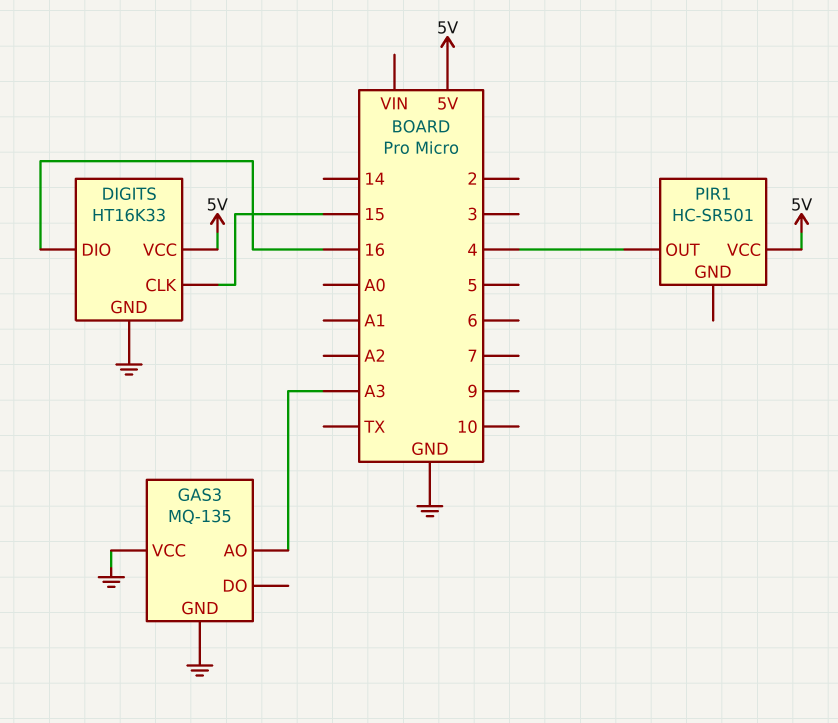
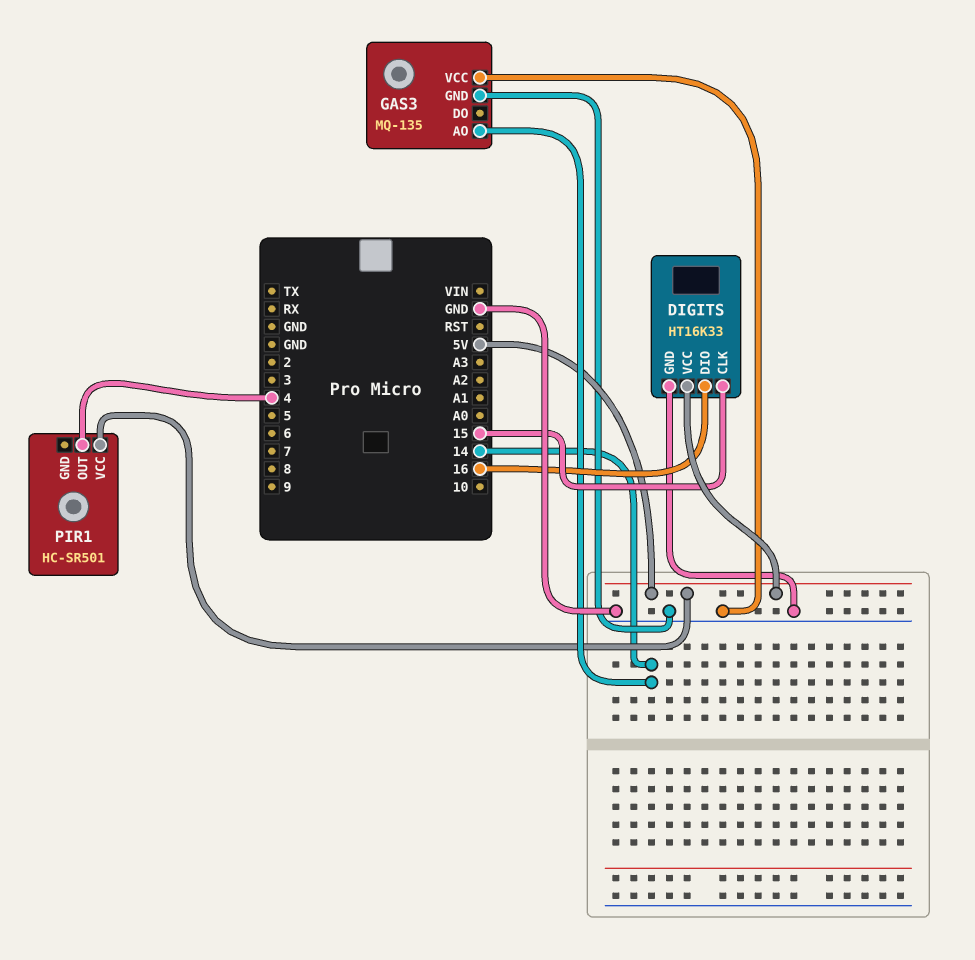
GAS3 pin AO: A3 -> 14

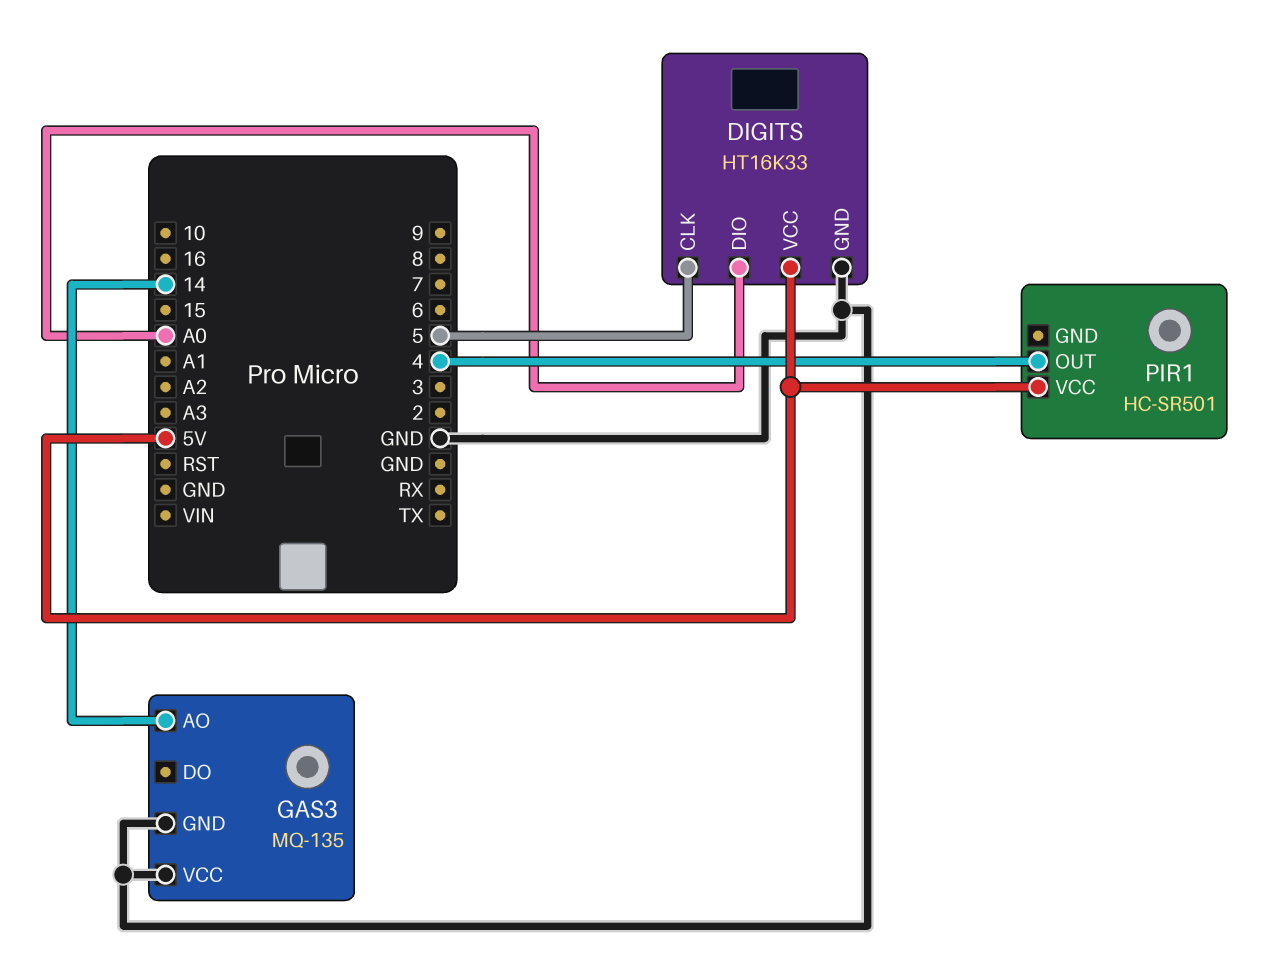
DIGITS pin CLK: 15 -> 5
DIGITS pin DIO: 16 -> A0

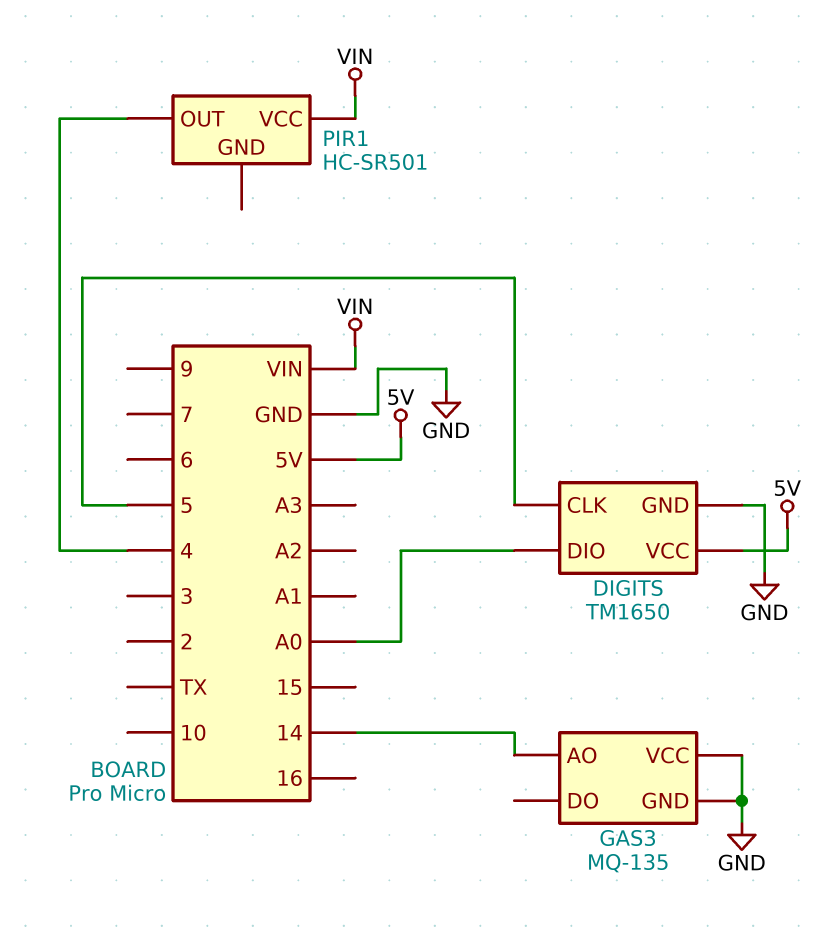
DIGITS: HT16K33 -> TM1650
PIR1 pin VCC: 5V -> VIN

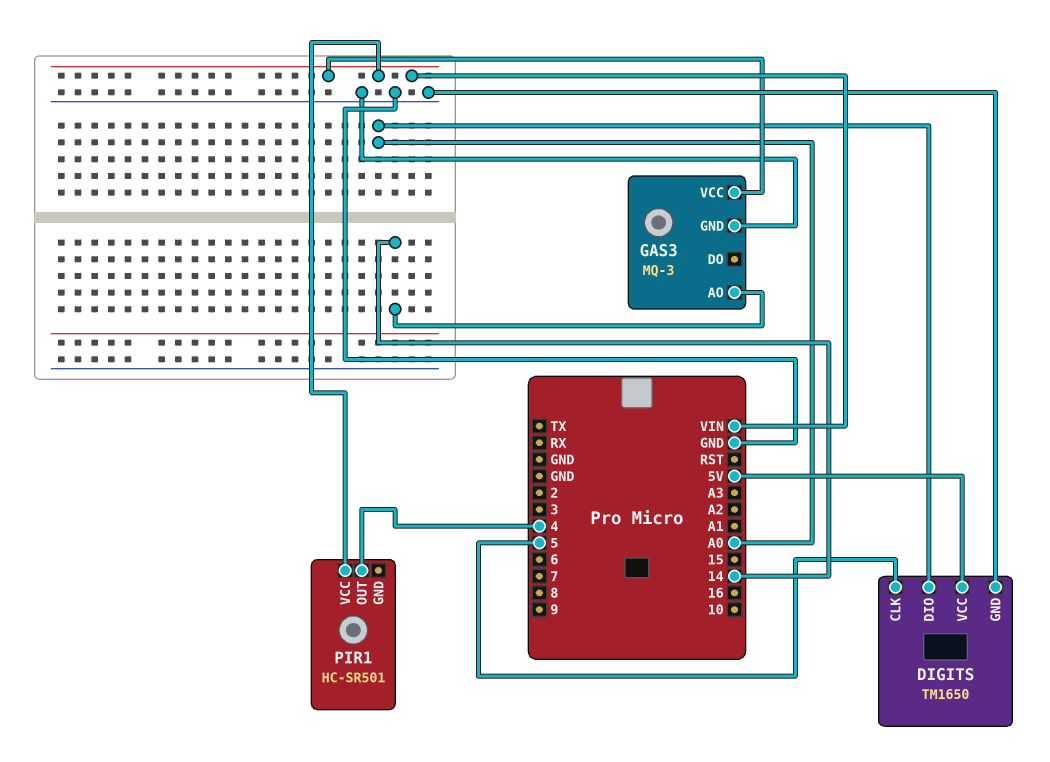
GAS3: MQ-135 -> MQ-3
GAS3 pin VCC: GND -> VIN

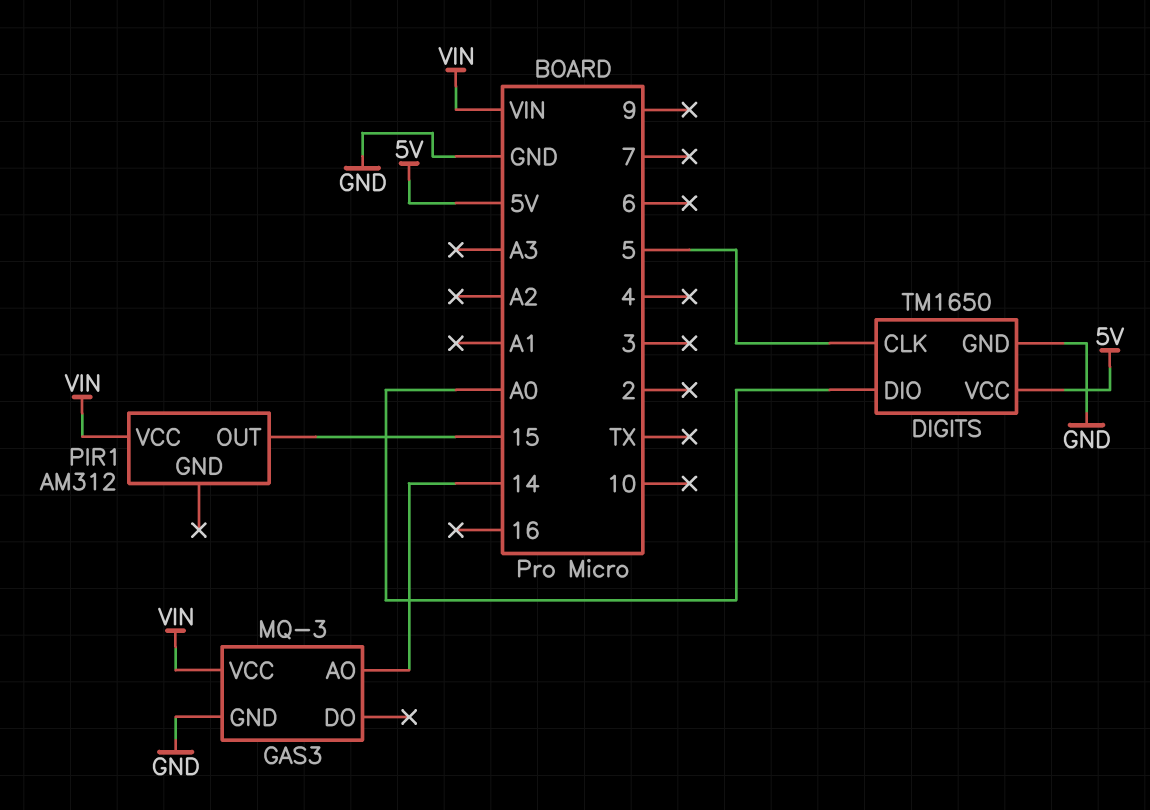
PIR1: HC-SR501 -> AM312
PIR1 pin OUT: 4 -> 15

